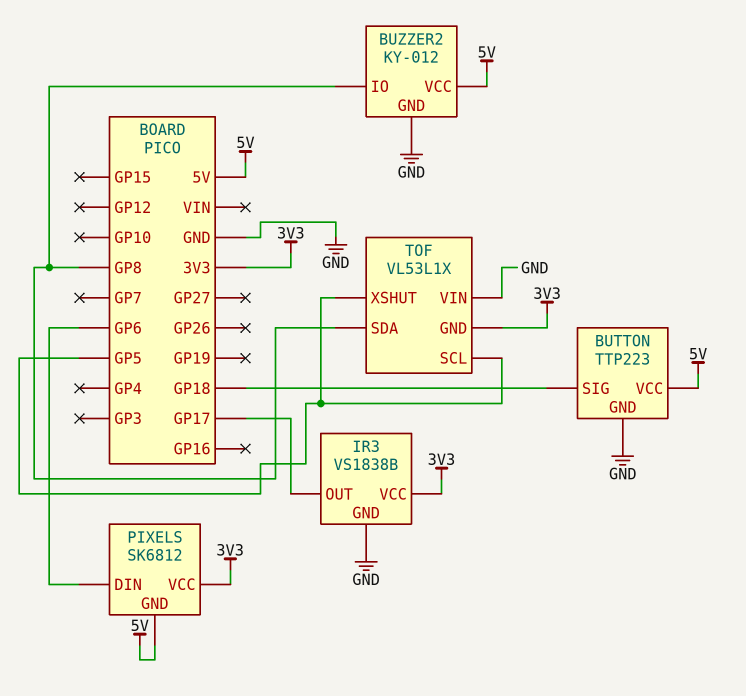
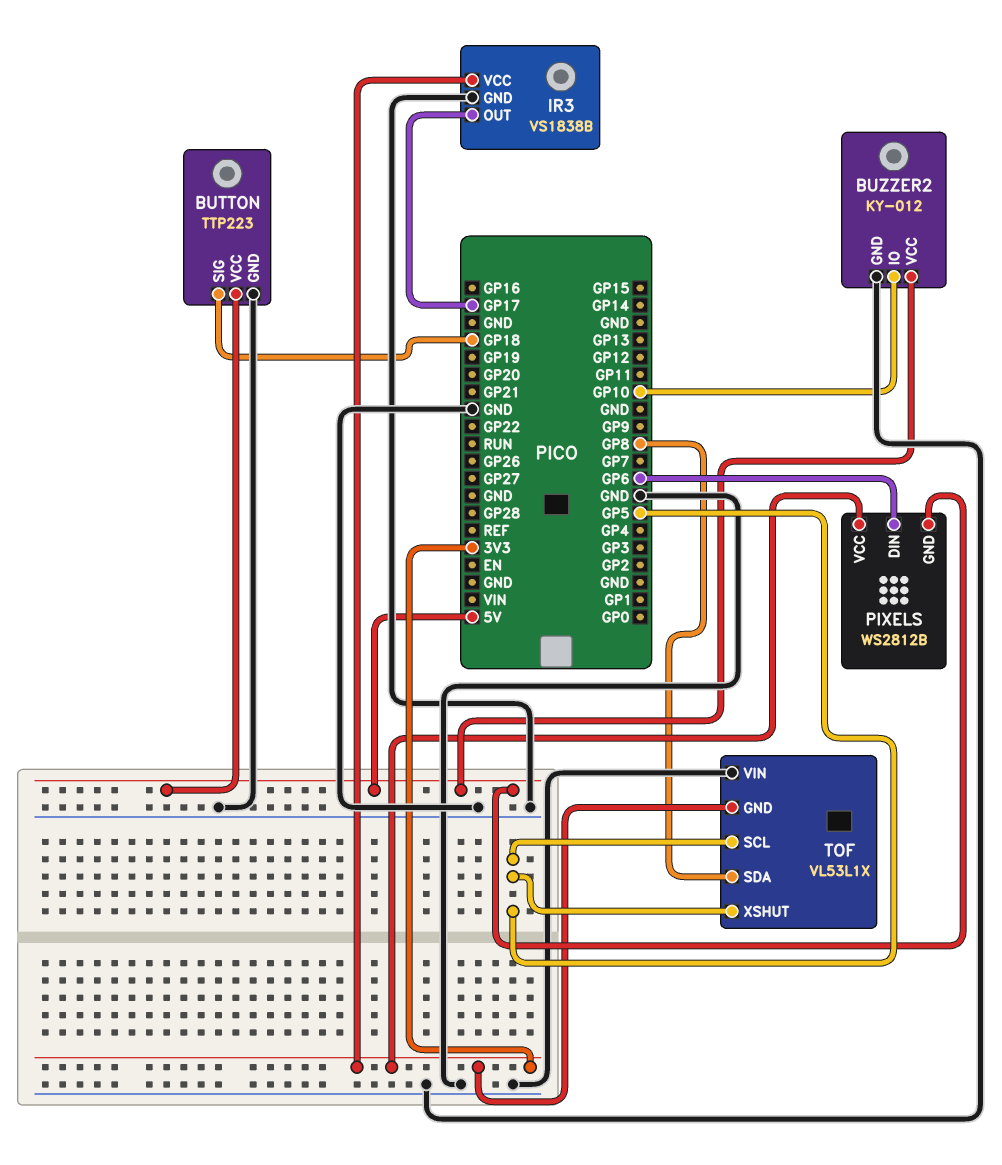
BUZZER2 pin IO: GP8 -> GP10
PIXELS: SK6812 -> WS2812B

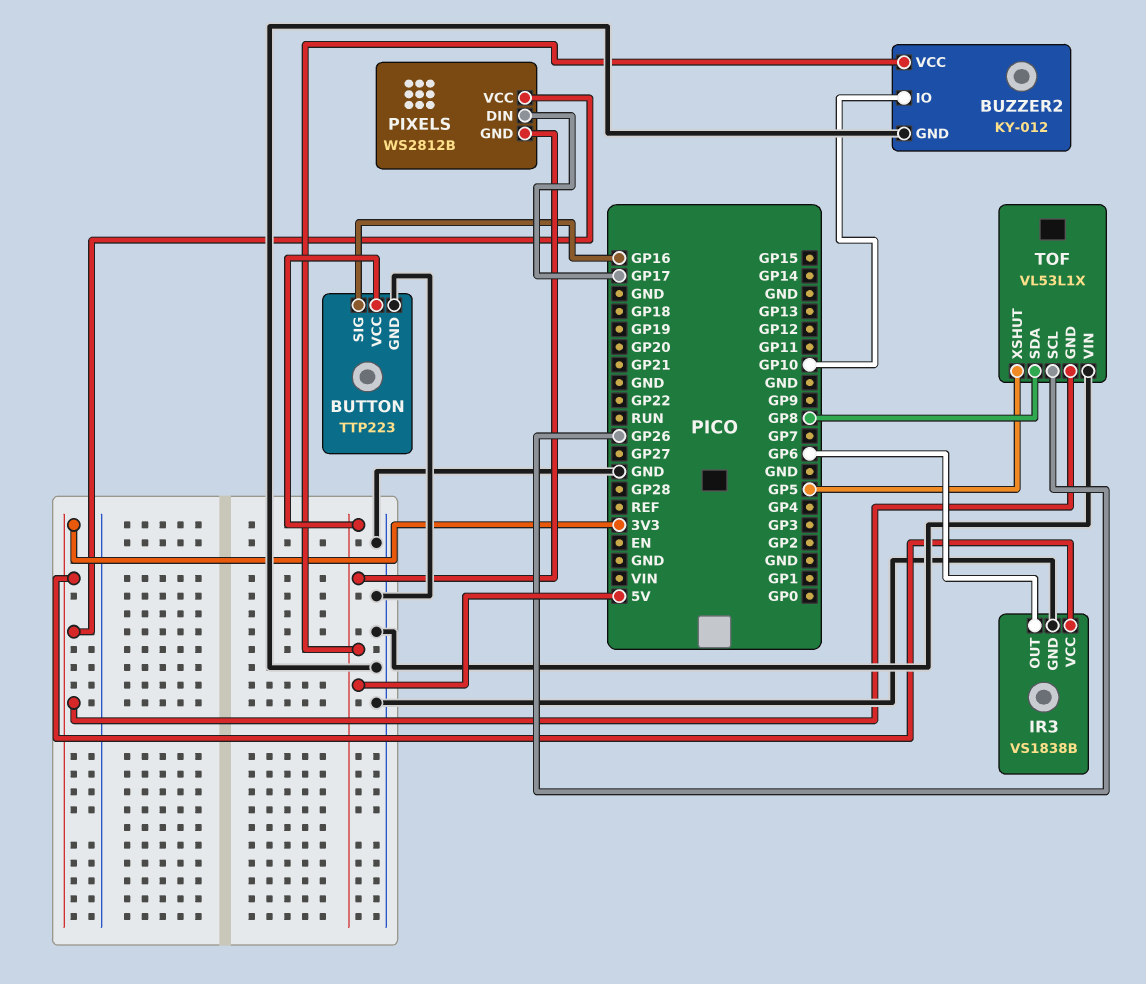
BUTTON pin SIG: GP18 -> GP16
IR3 pin OUT: GP17 -> GP6
PIXELS pin DIN: GP6 -> GP17
TOF pin SCL: GP5 -> GP26

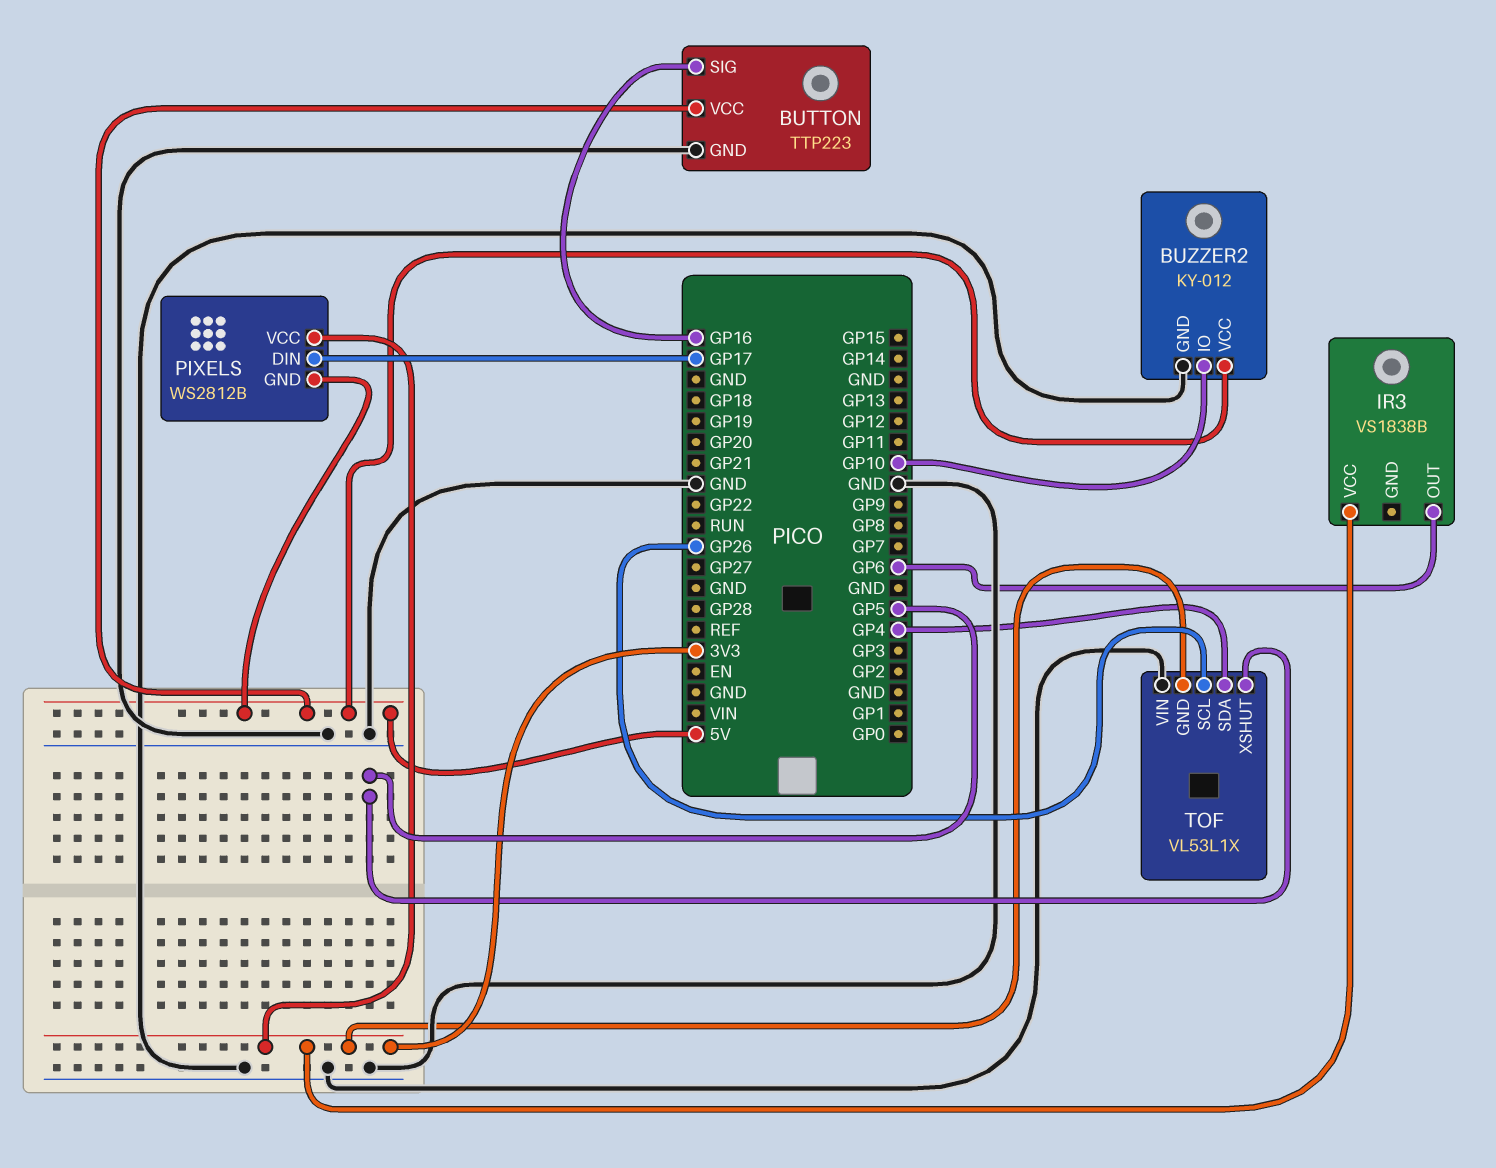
IR3 pin GND: GND -> none
TOF pin SDA: GP8 -> GP4

